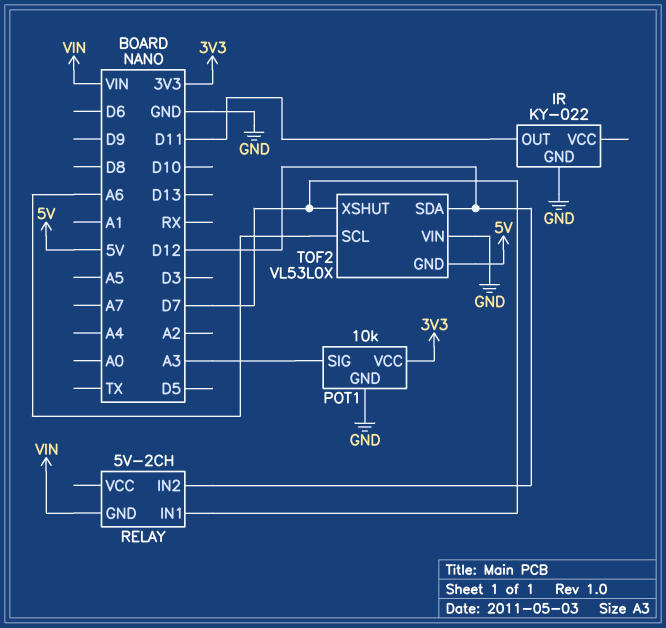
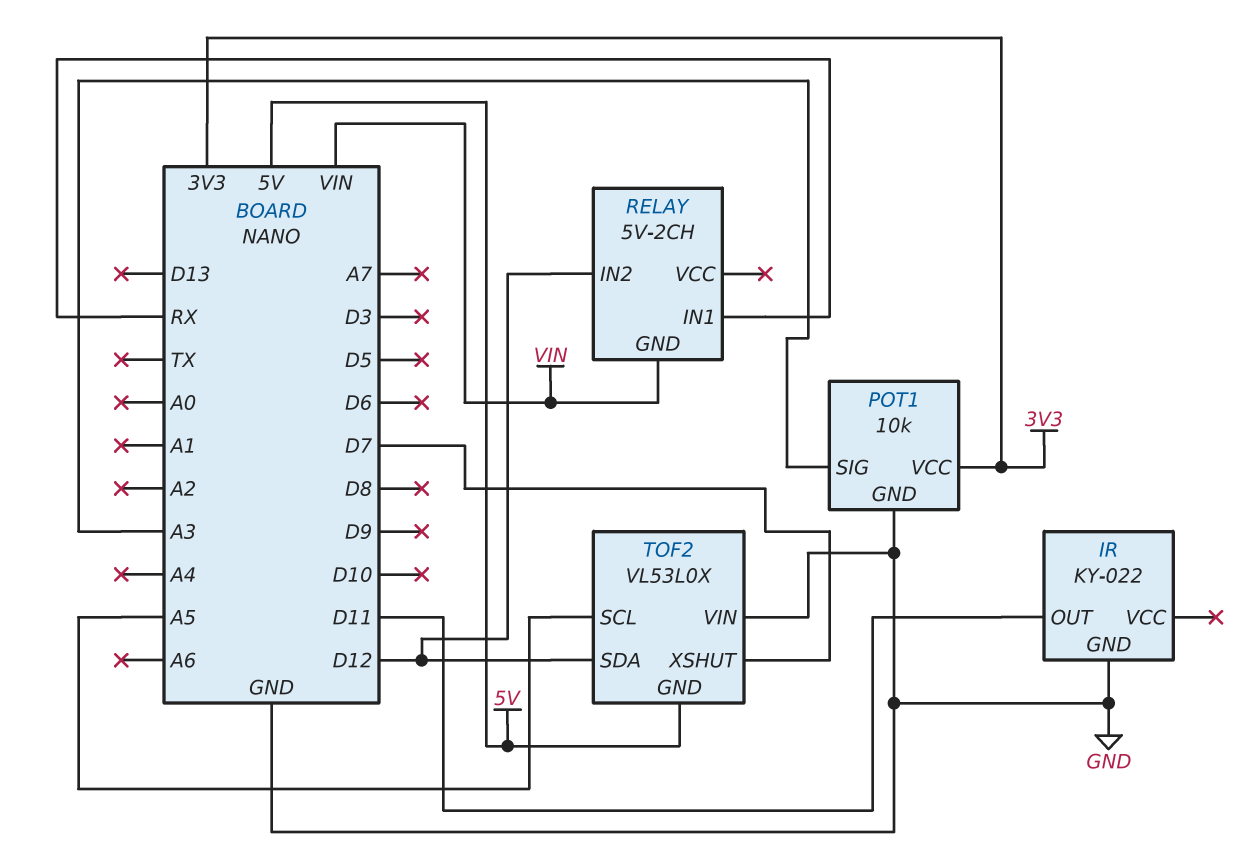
RELAY pin IN1: D7 -> RX
TOF2 pin SCL: A6 -> A5

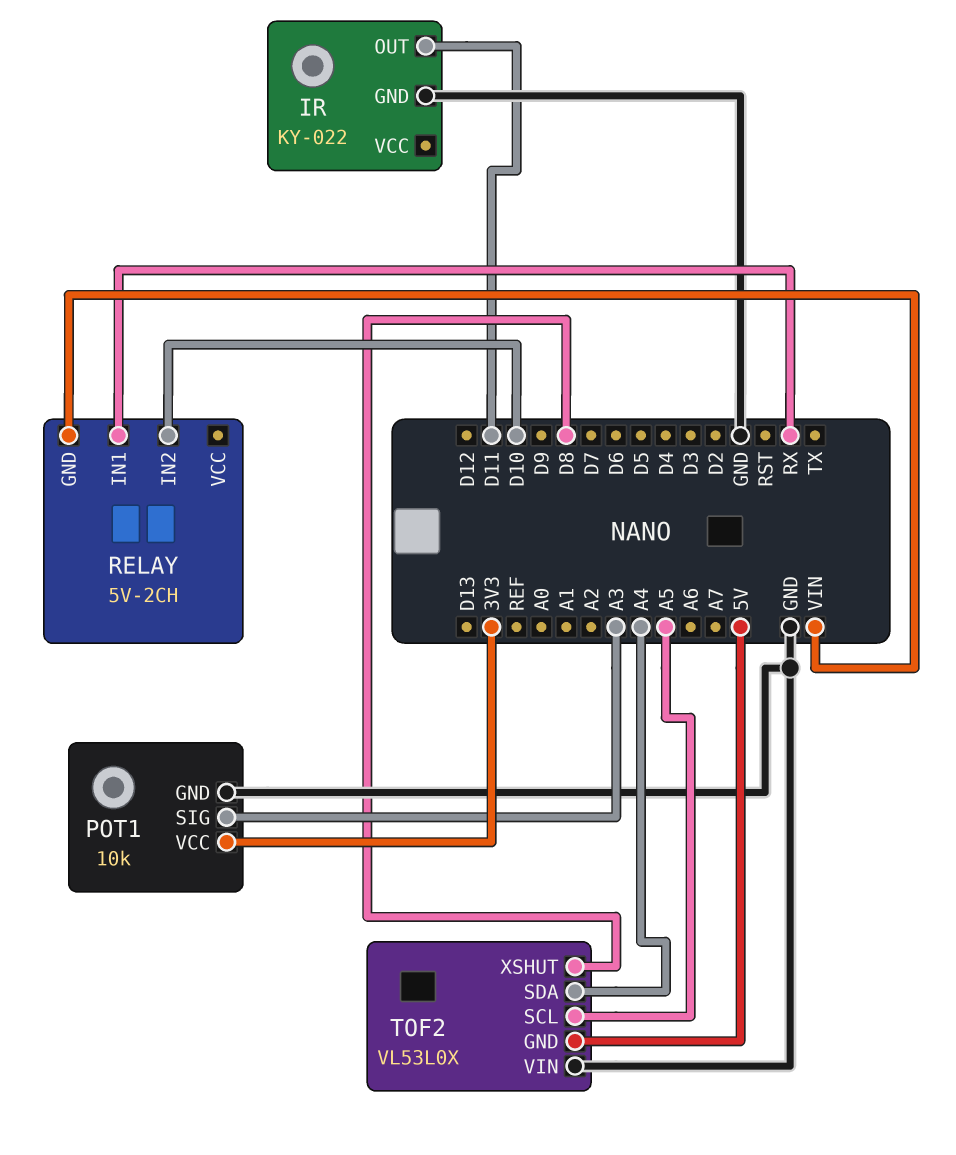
RELAY pin IN2: D12 -> D10
TOF2 pin SDA: D12 -> A4
TOF2 pin XSHUT: D7 -> D8

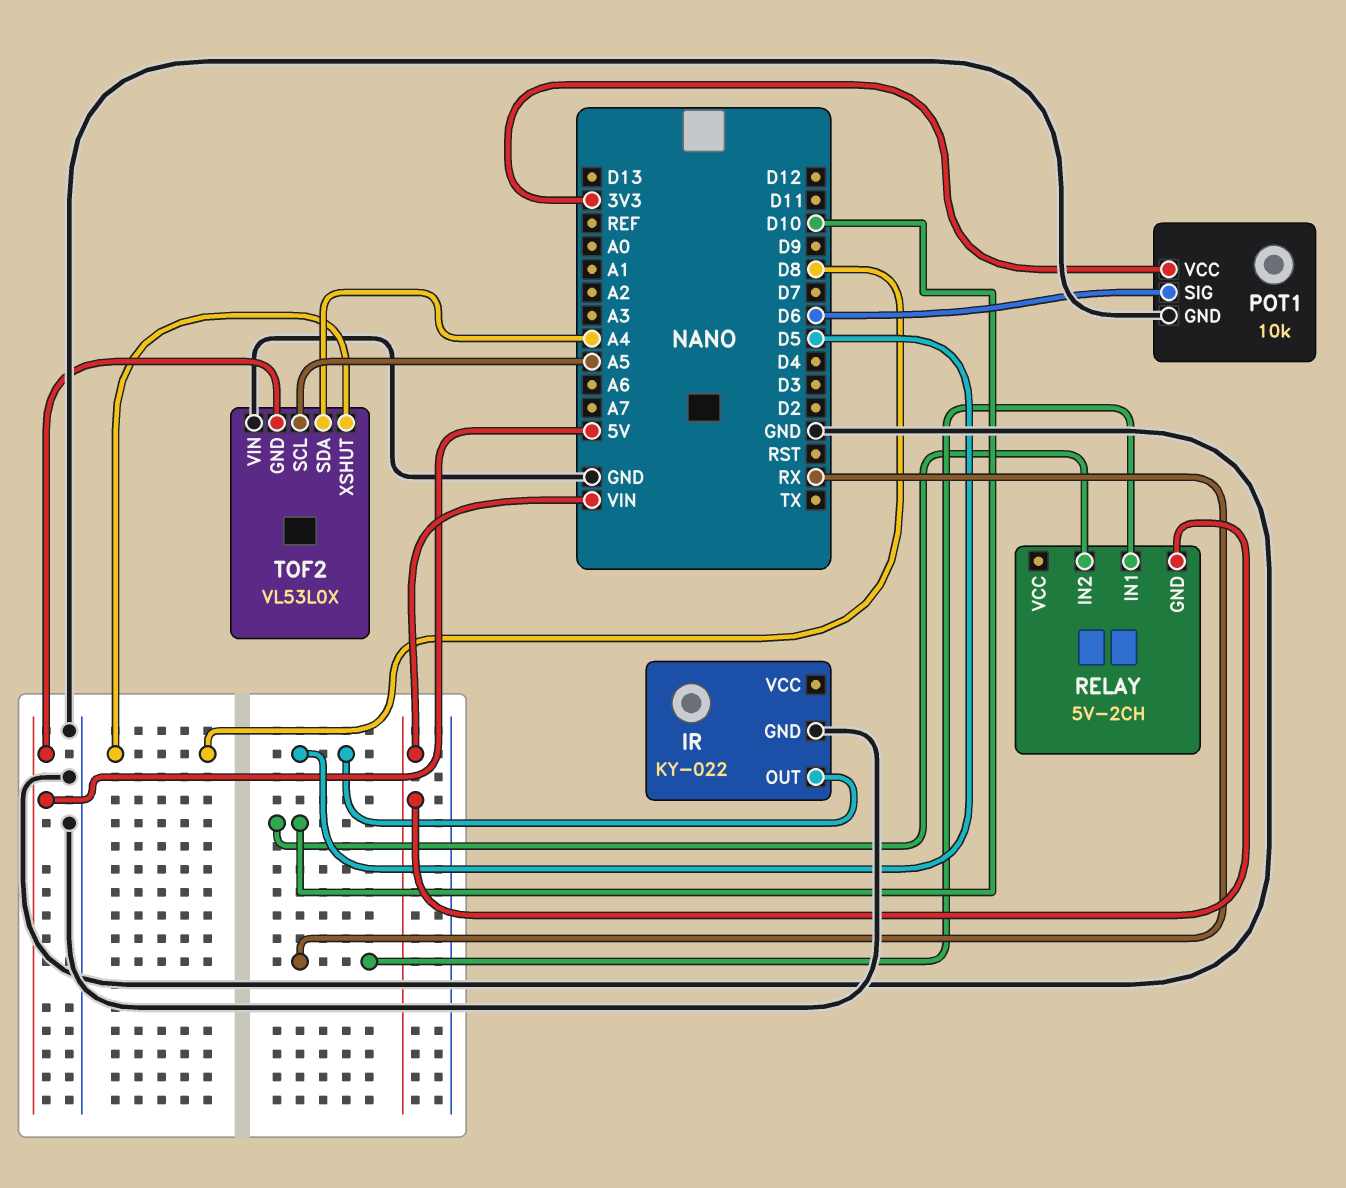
IR pin OUT: D11 -> D5
POT1 pin SIG: A3 -> D6

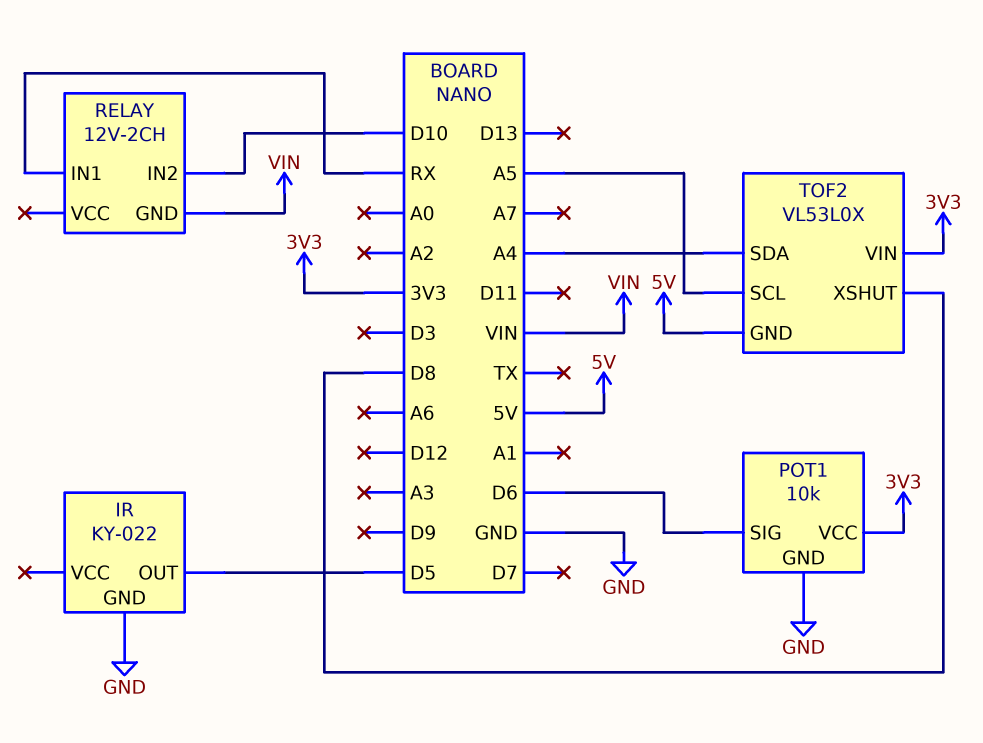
RELAY: 5V-2CH -> 12V-2CH
TOF2 pin VIN: GND -> 3V3

